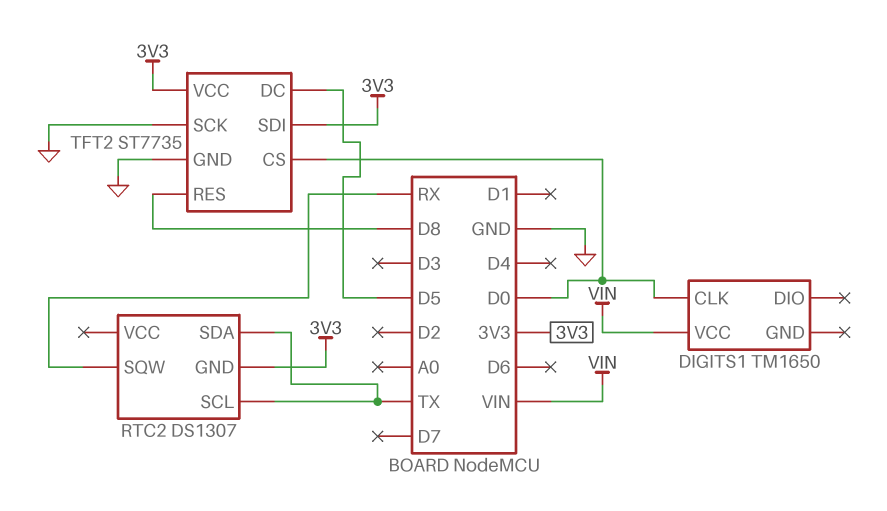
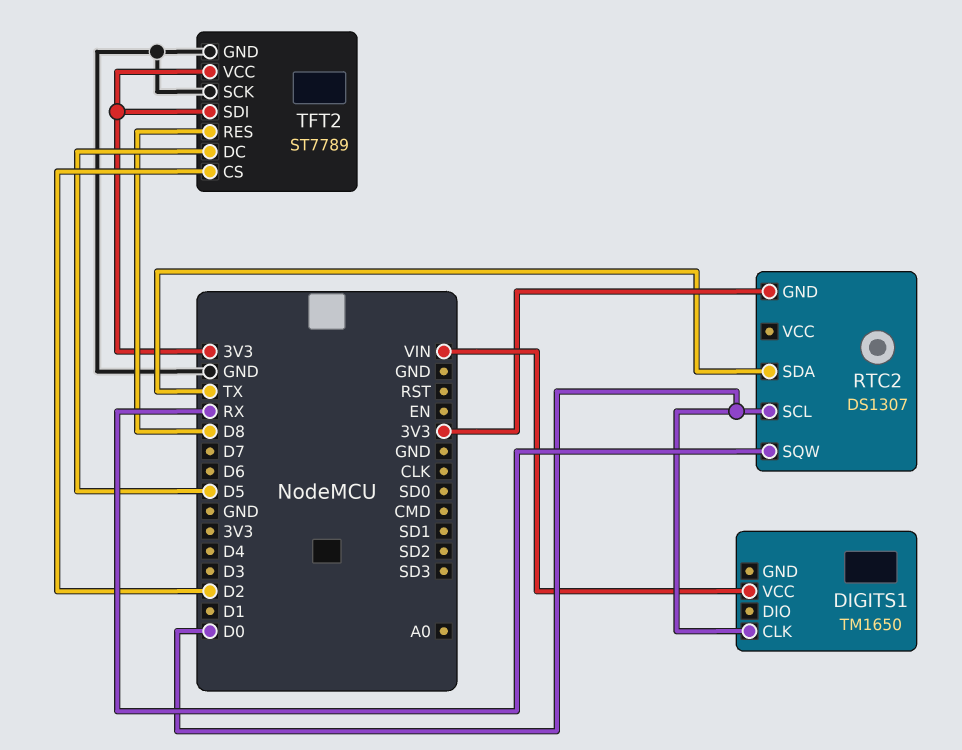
RTC2 pin SCL: TX -> D0
TFT2: ST7735 -> ST7789
TFT2 pin CS: D0 -> D2

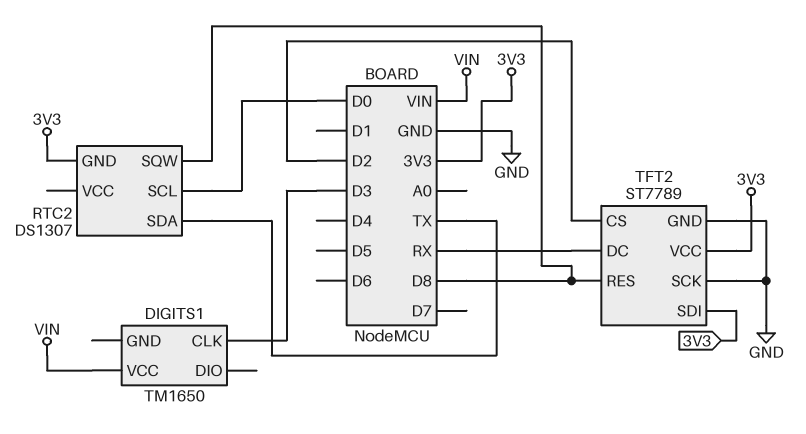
DIGITS1 pin CLK: D0 -> D3
RTC2 pin SQW: RX -> D8
TFT2 pin DC: D5 -> RX

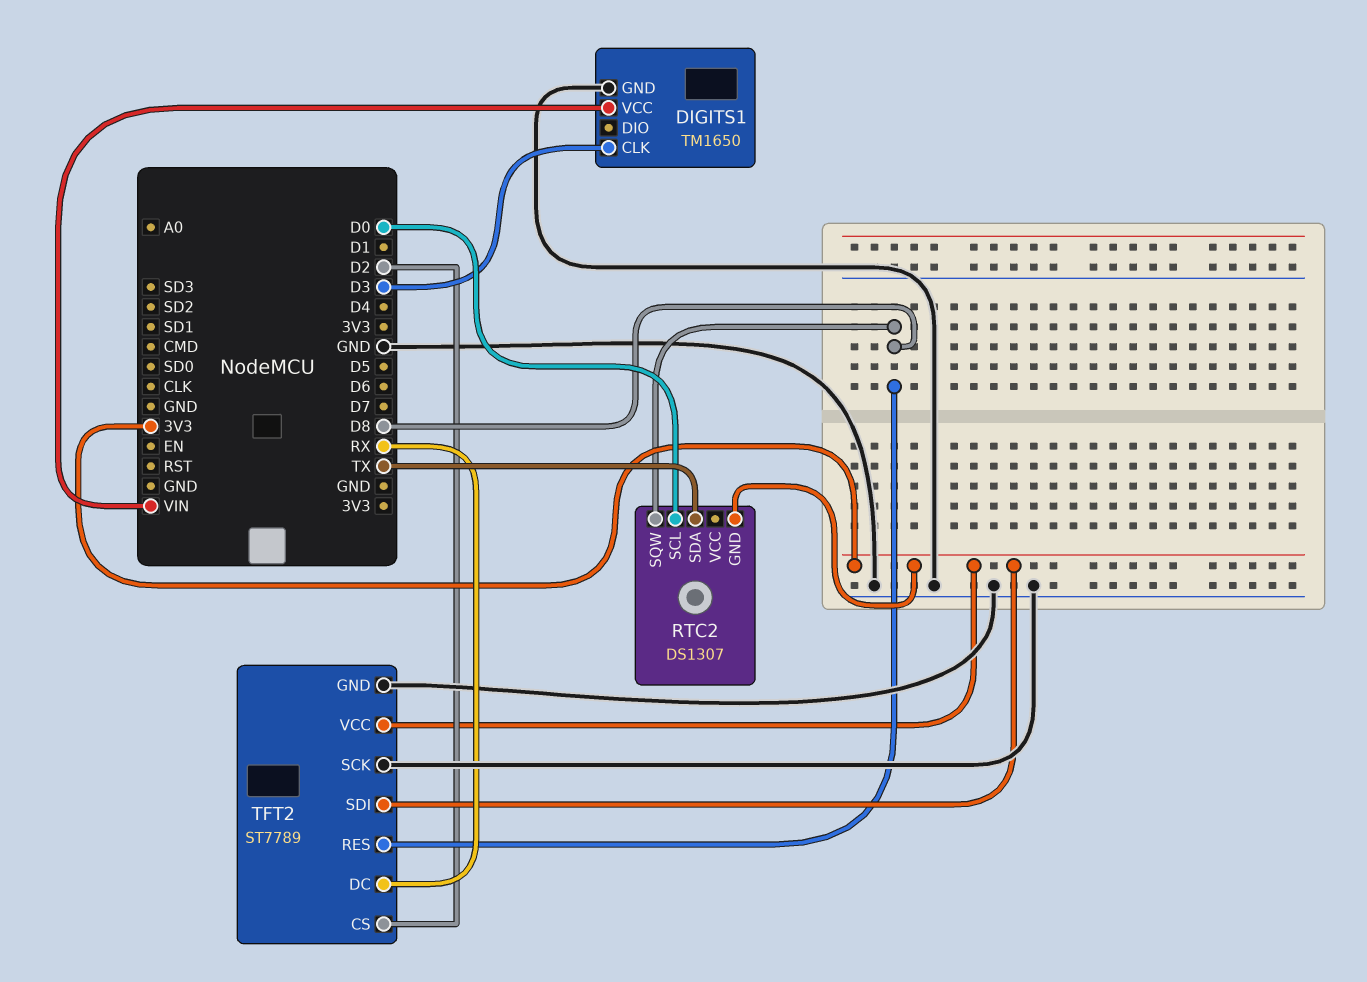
DIGITS1 pin GND: none -> GND

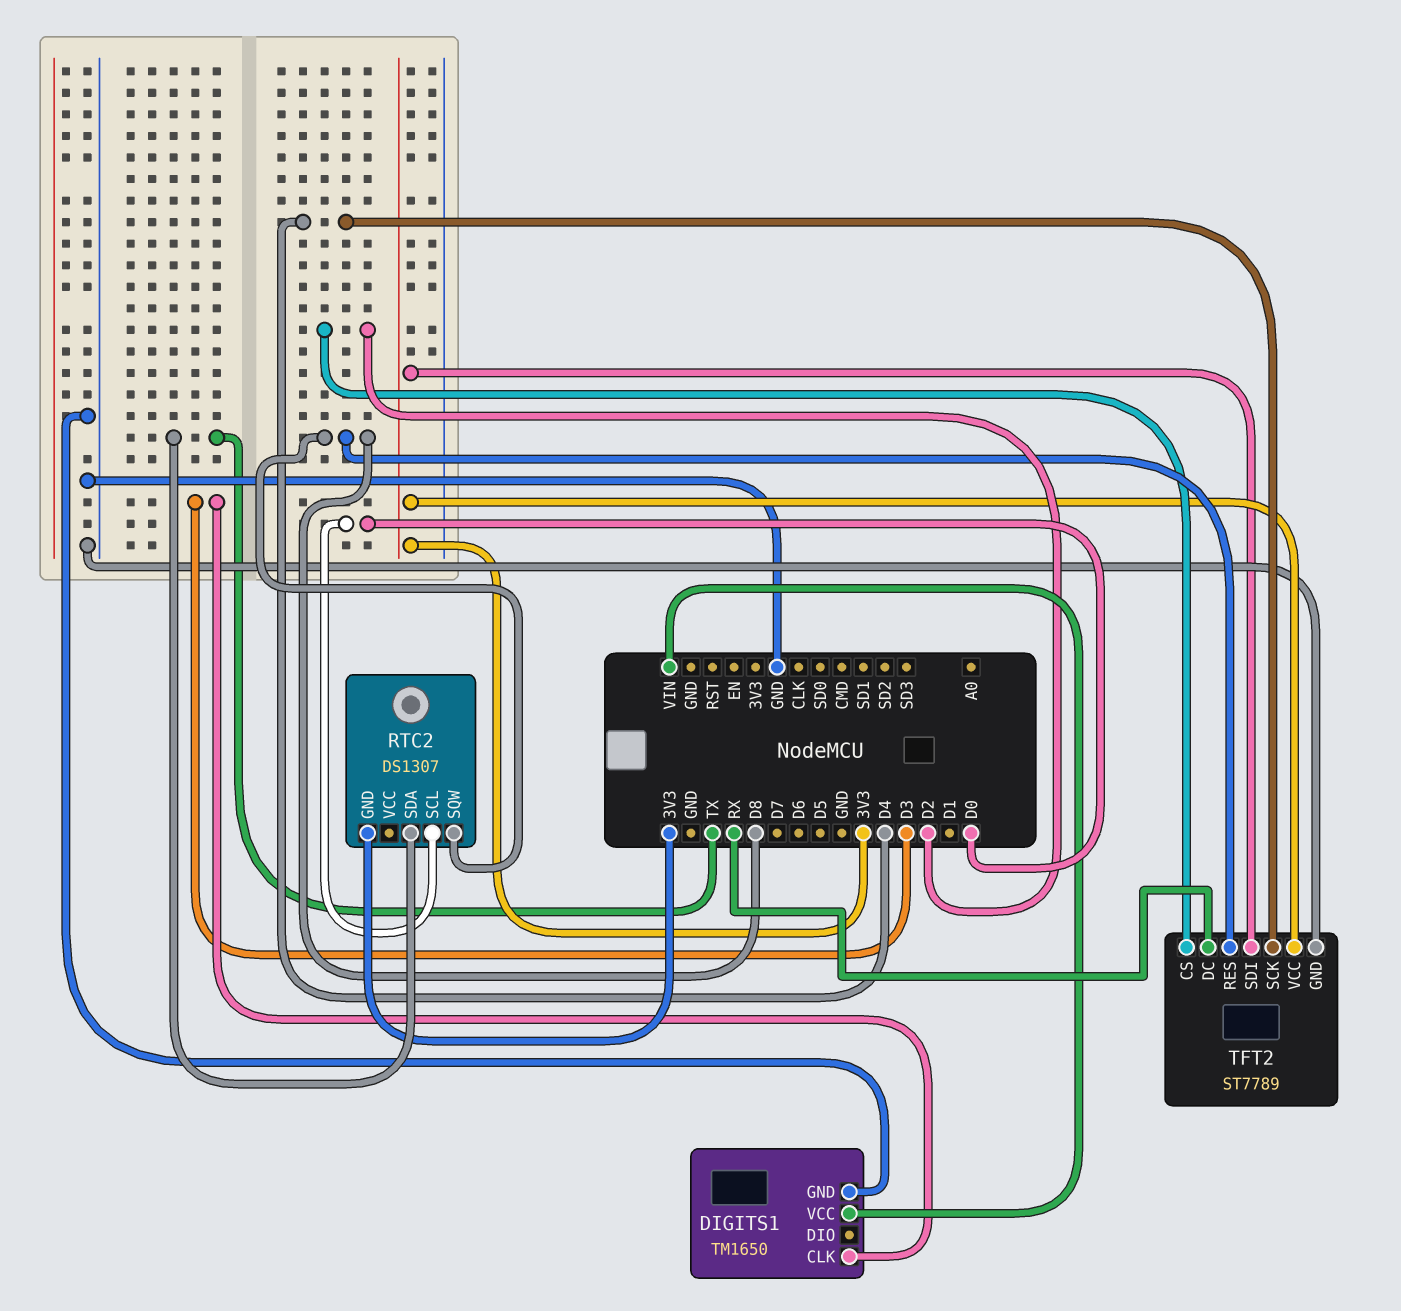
TFT2 pin SCK: GND -> D4

